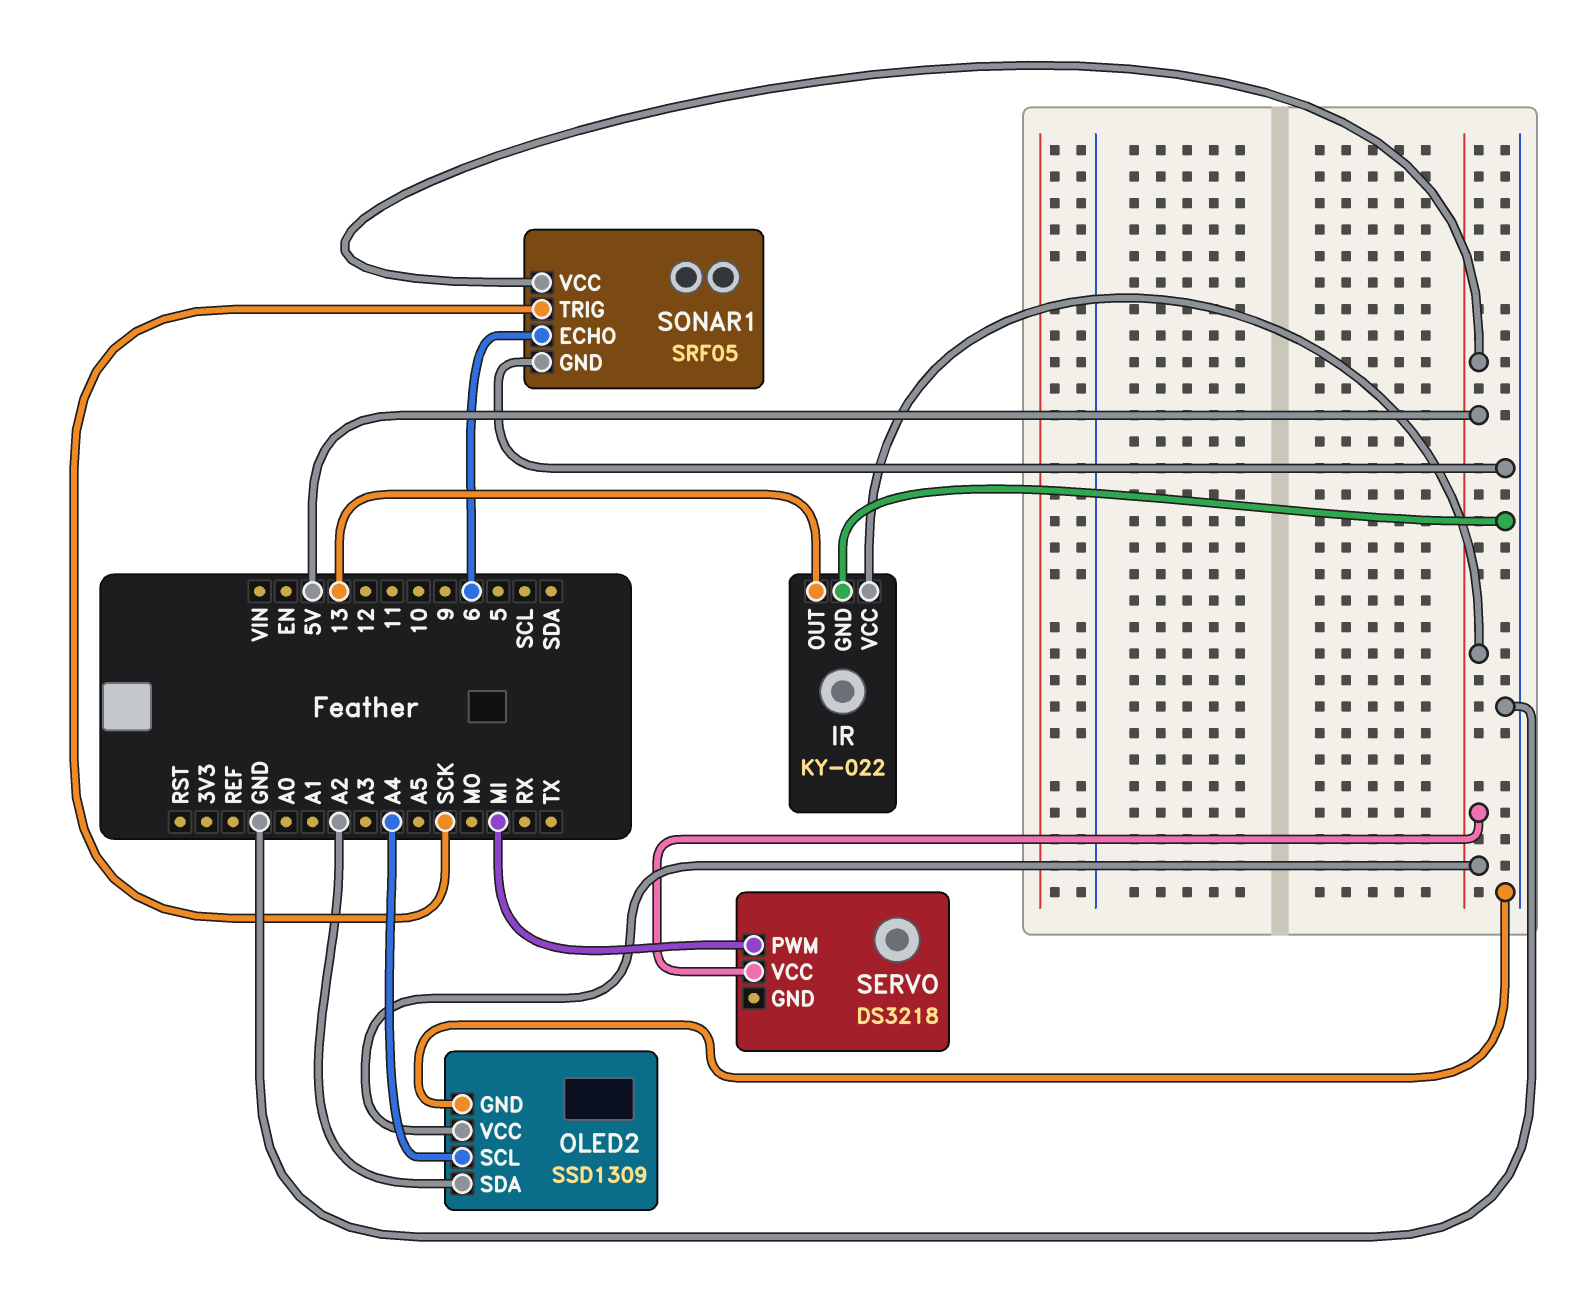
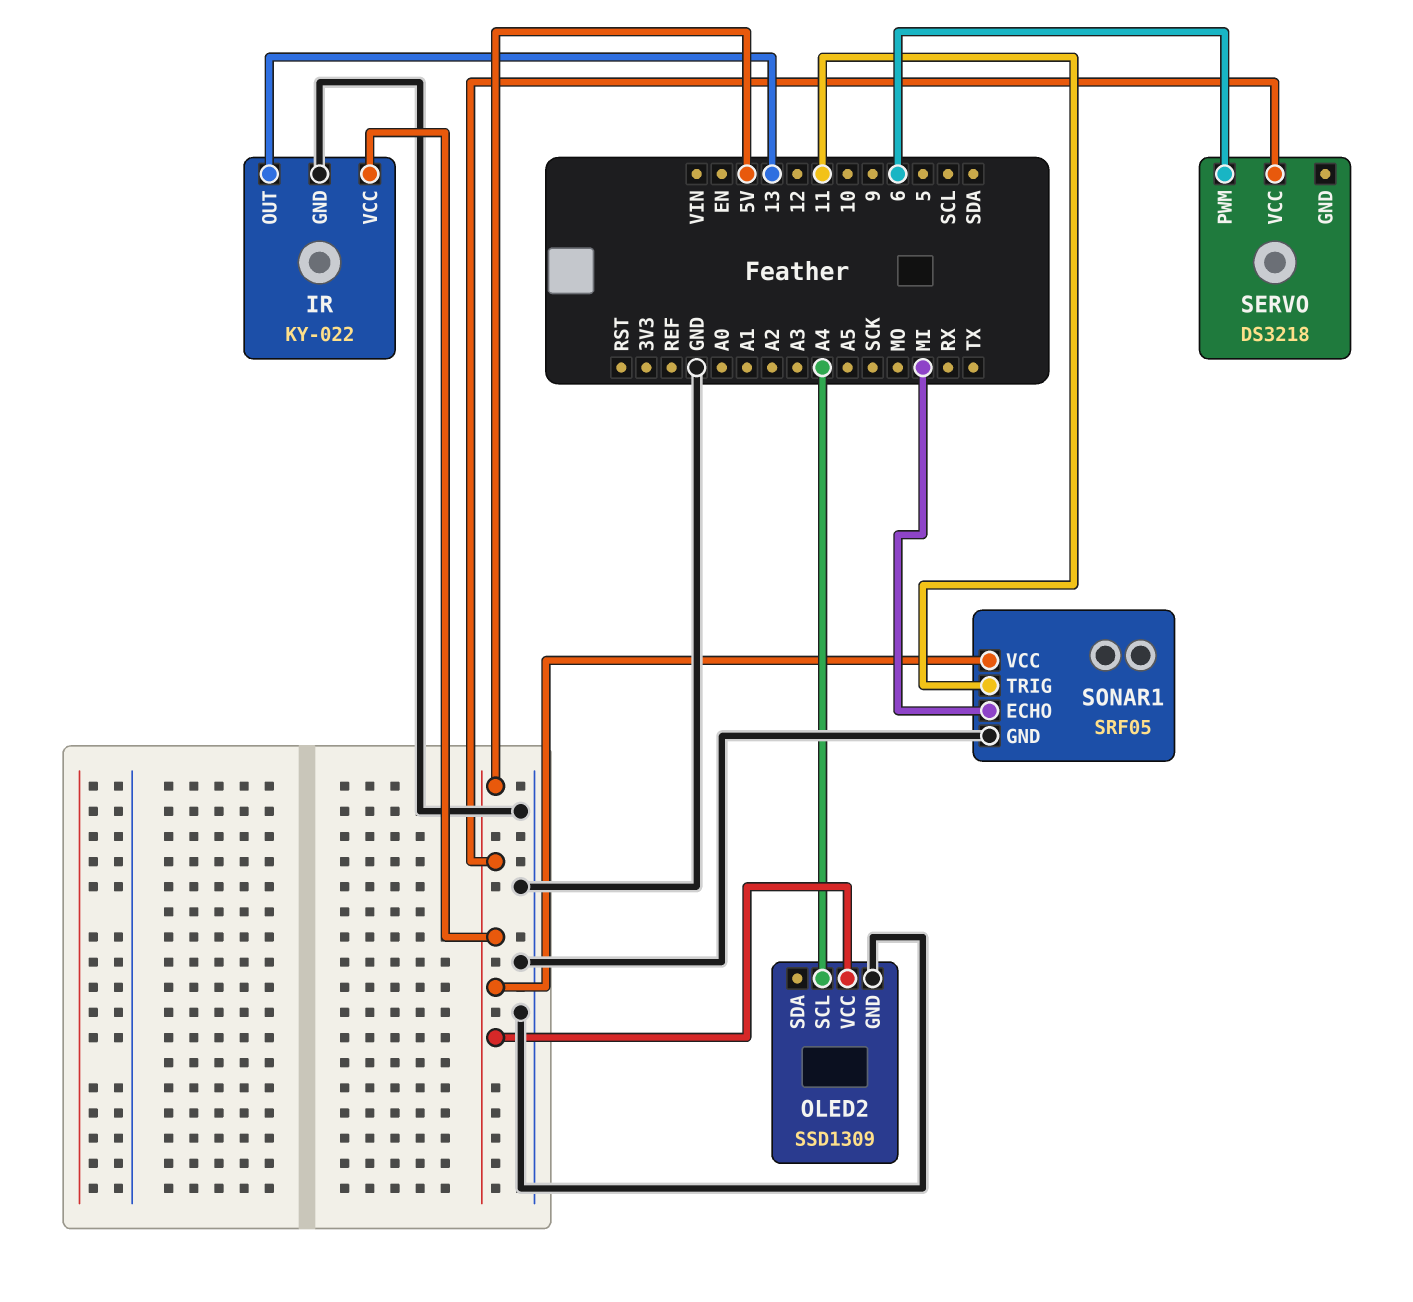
OLED2 pin SDA: A2 -> none
SERVO pin PWM: MI -> 6
SONAR1 pin ECHO: 6 -> MI
SONAR1 pin TRIG: SCK -> 11

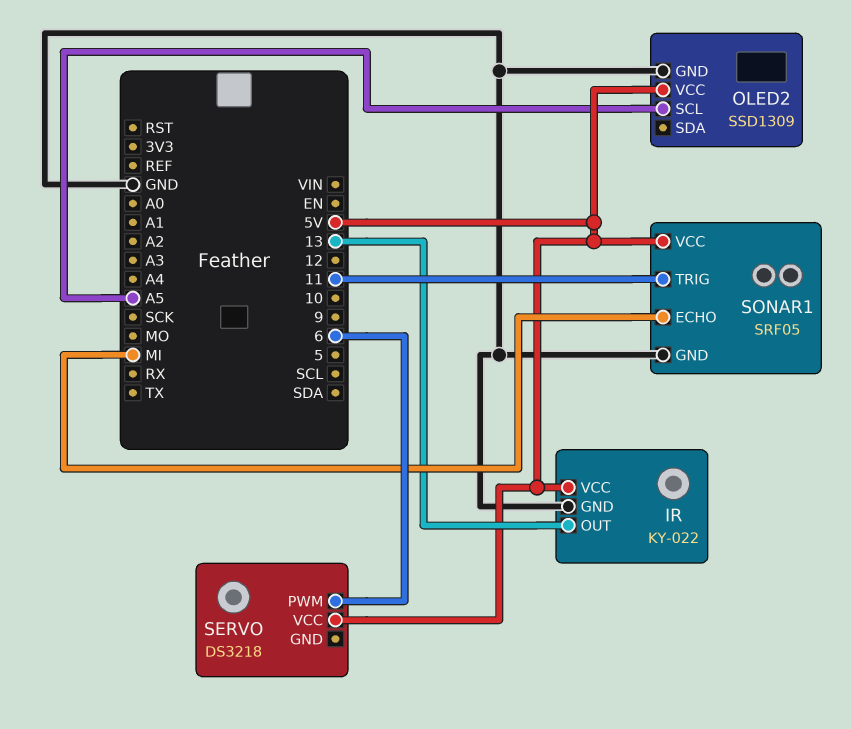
OLED2 pin SCL: A4 -> A5

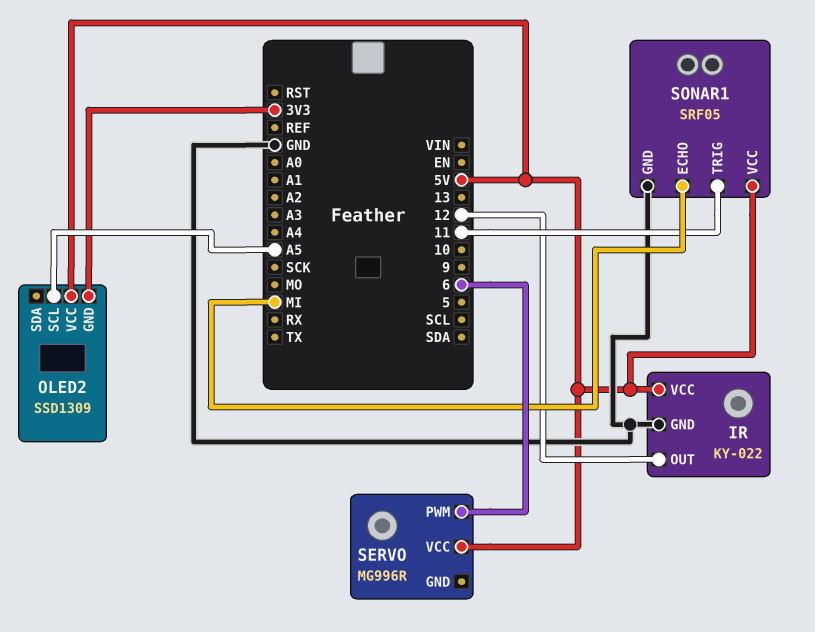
IR pin OUT: 13 -> 12
OLED2 pin GND: GND -> 3V3
SERVO: DS3218 -> MG996R

